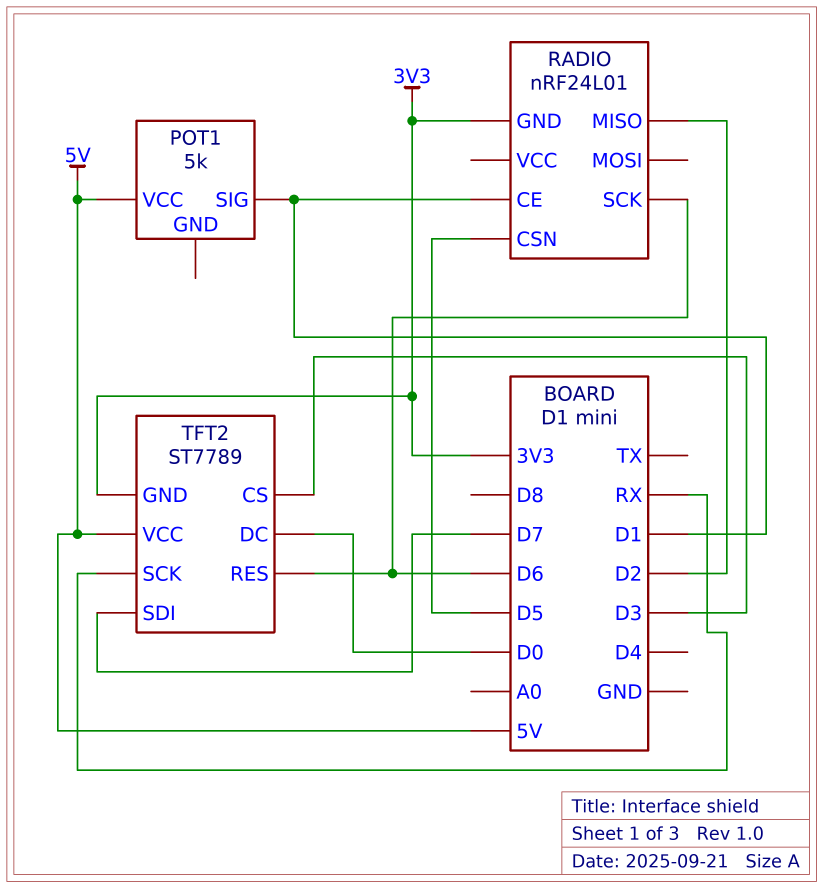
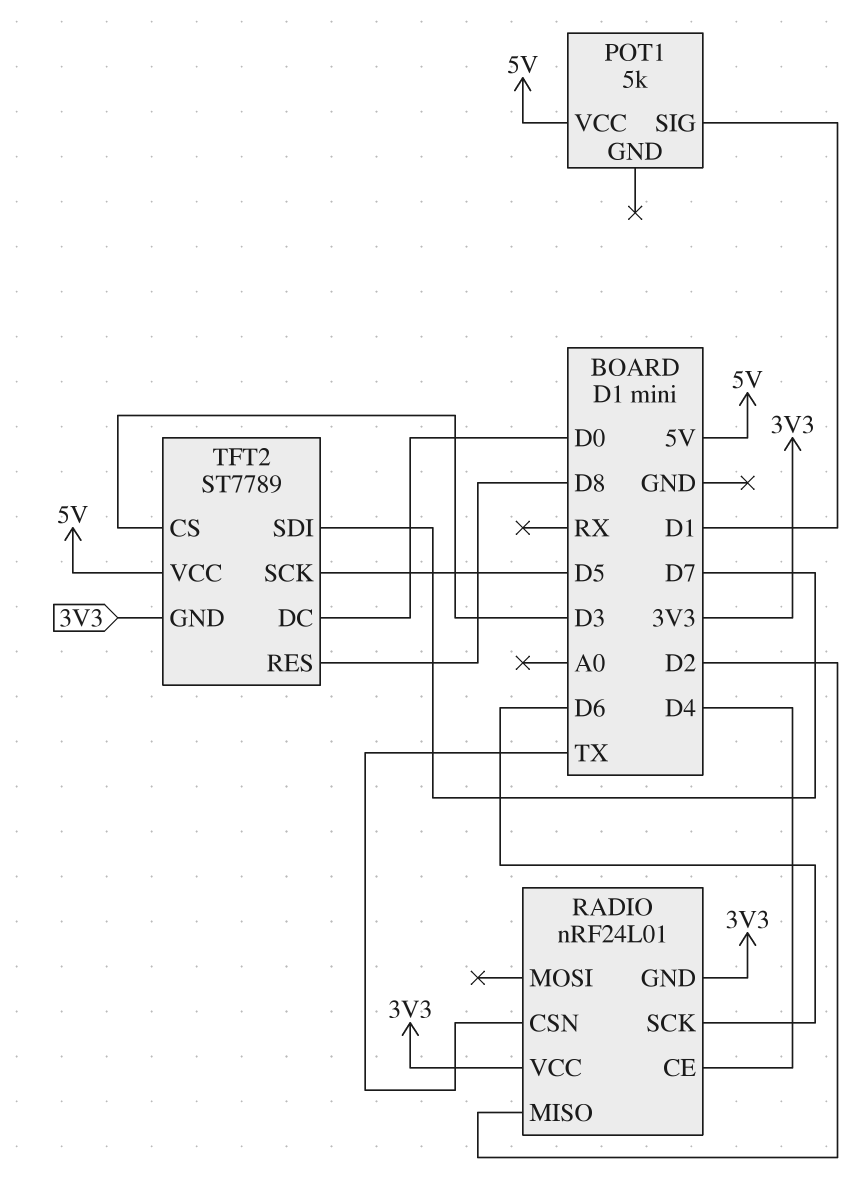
RADIO pin CE: D1 -> D4
RADIO pin CSN: D5 -> TX
RADIO pin VCC: none -> 3V3
TFT2 pin RES: D6 -> D8
TFT2 pin SCK: RX -> D5

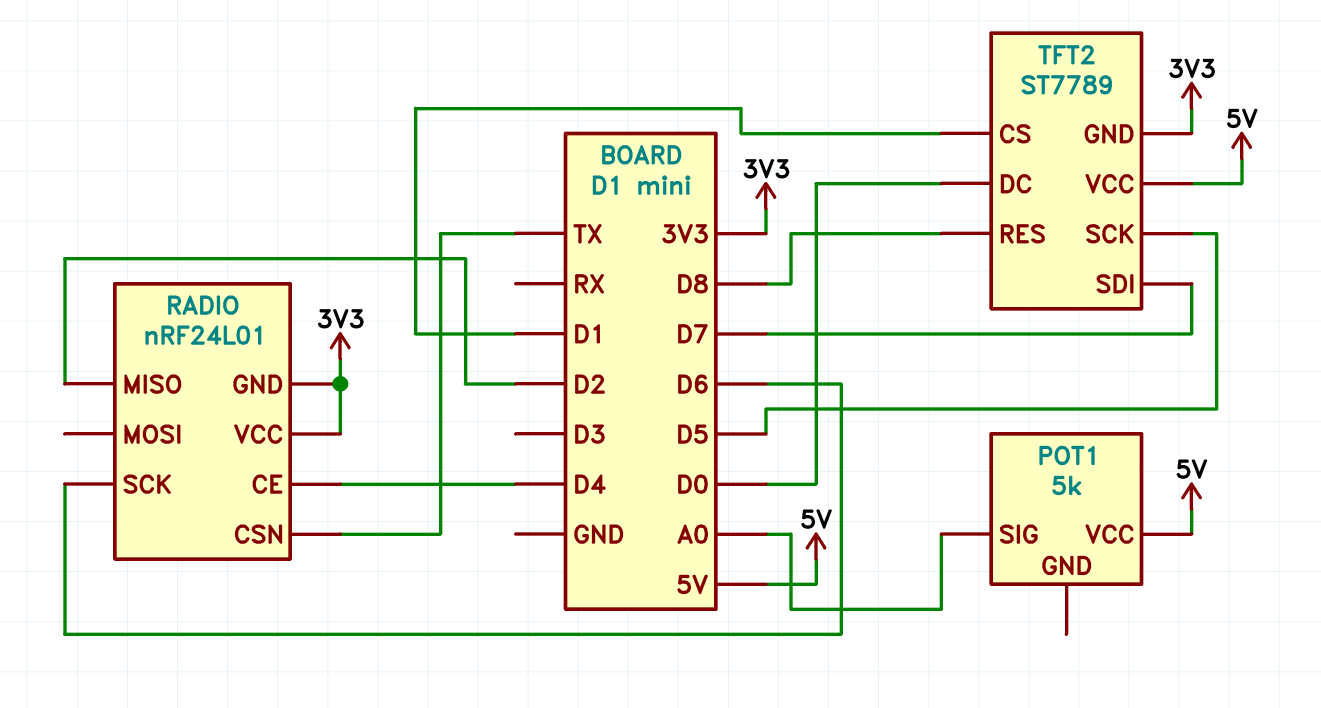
POT1 pin SIG: D1 -> A0
TFT2 pin CS: D3 -> D1

